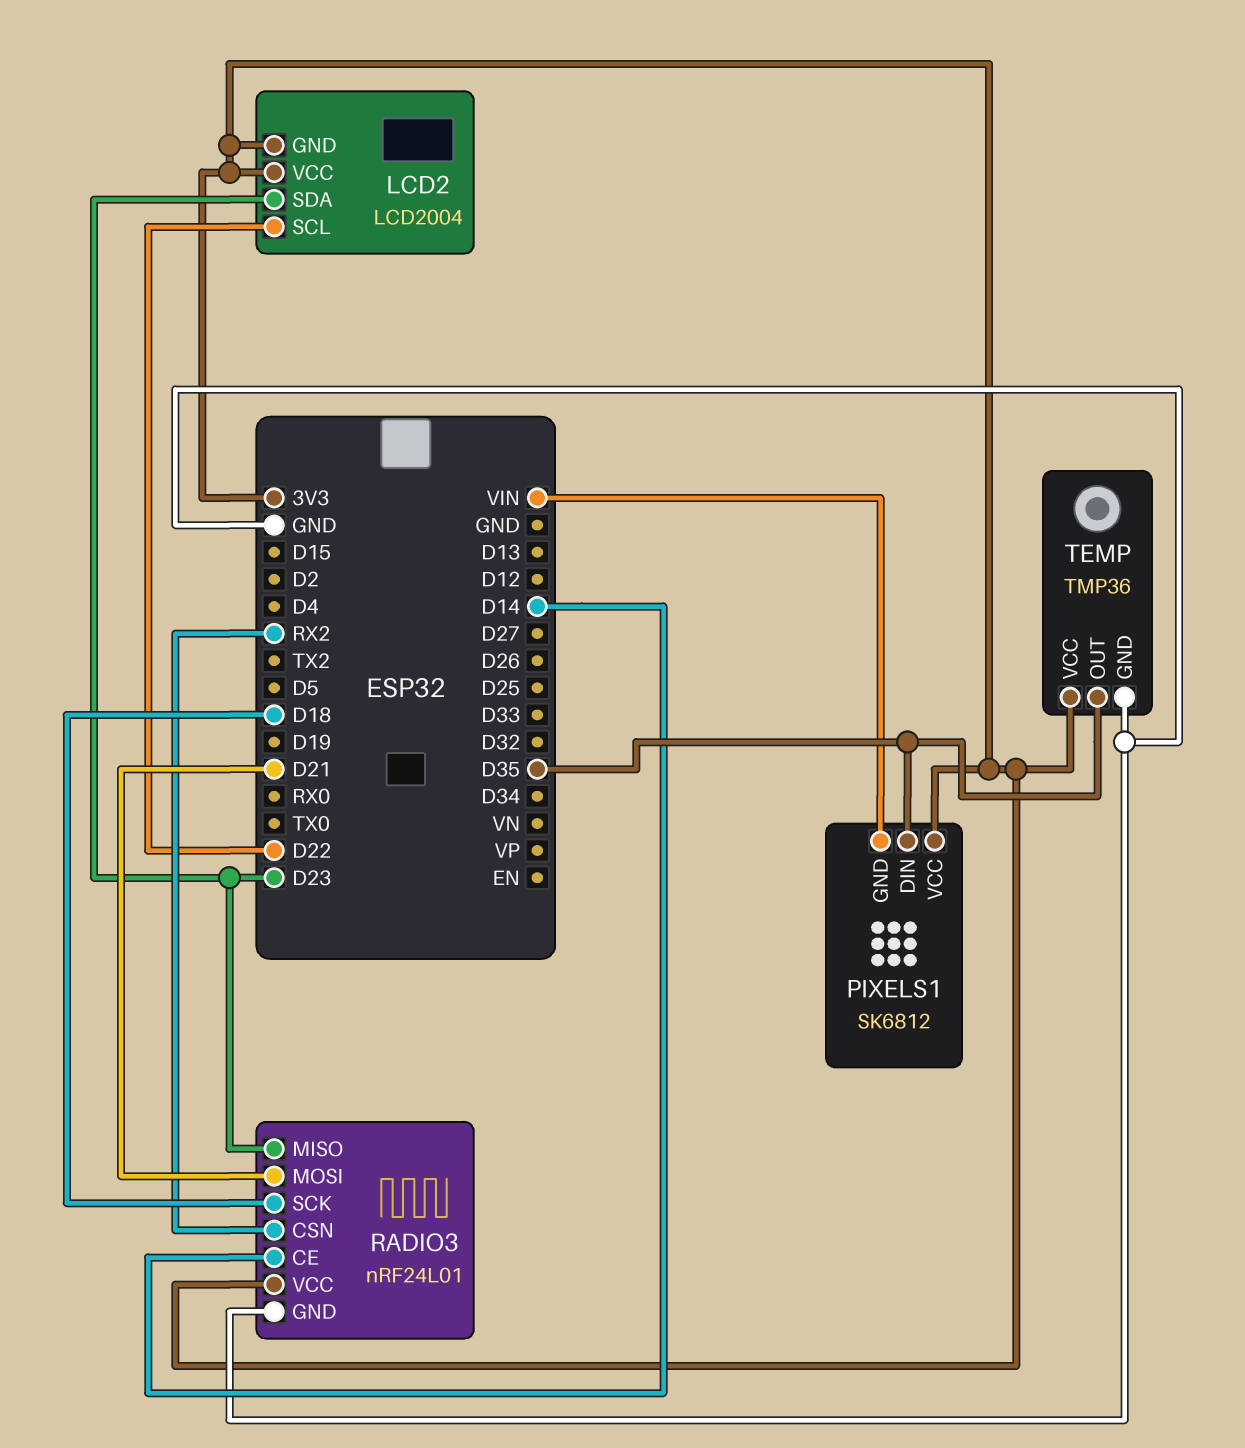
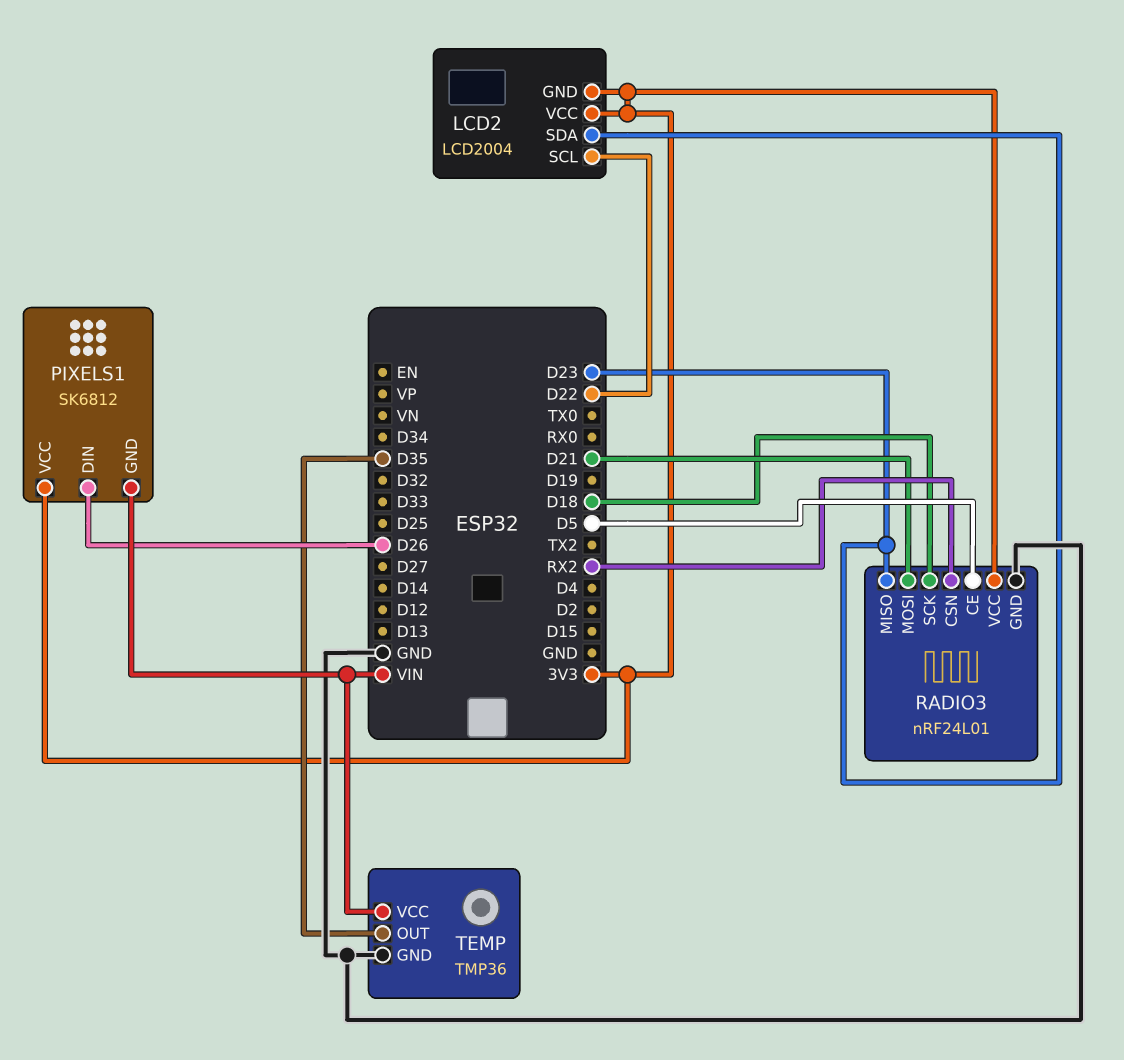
PIXELS1 pin DIN: D35 -> D26
RADIO3 pin CE: D14 -> D5
TEMP pin VCC: 3V3 -> VIN

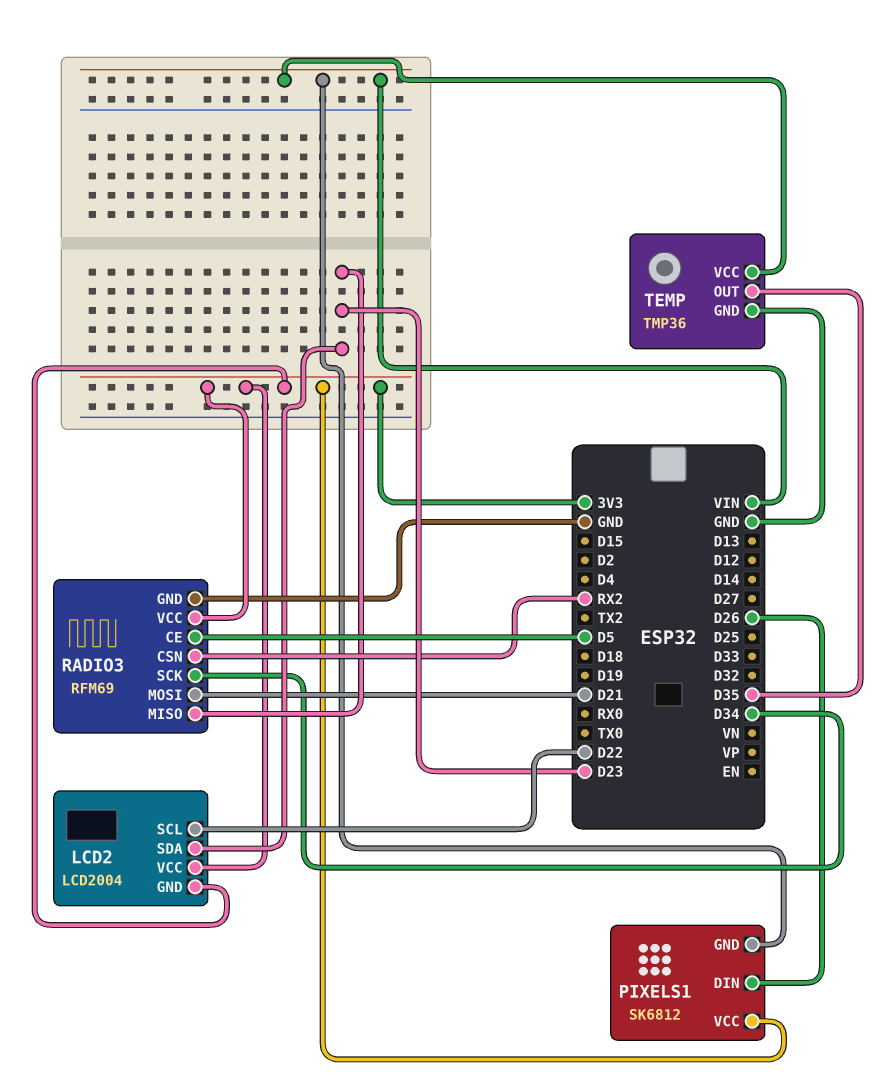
RADIO3: nRF24L01 -> RFM69
RADIO3 pin SCK: D18 -> D34

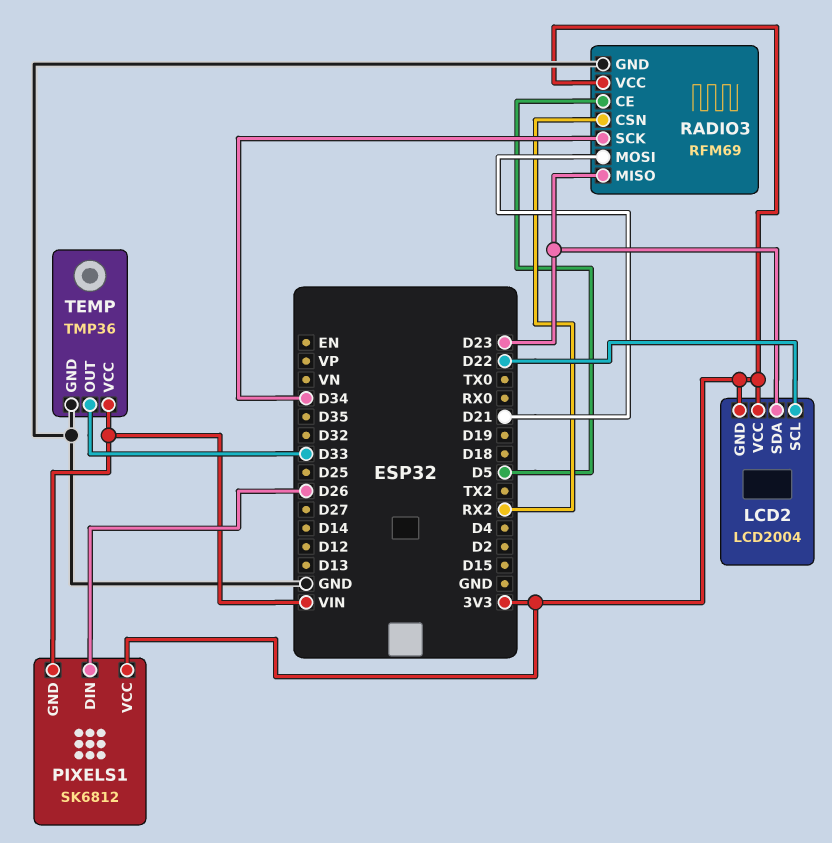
TEMP pin OUT: D35 -> D33

